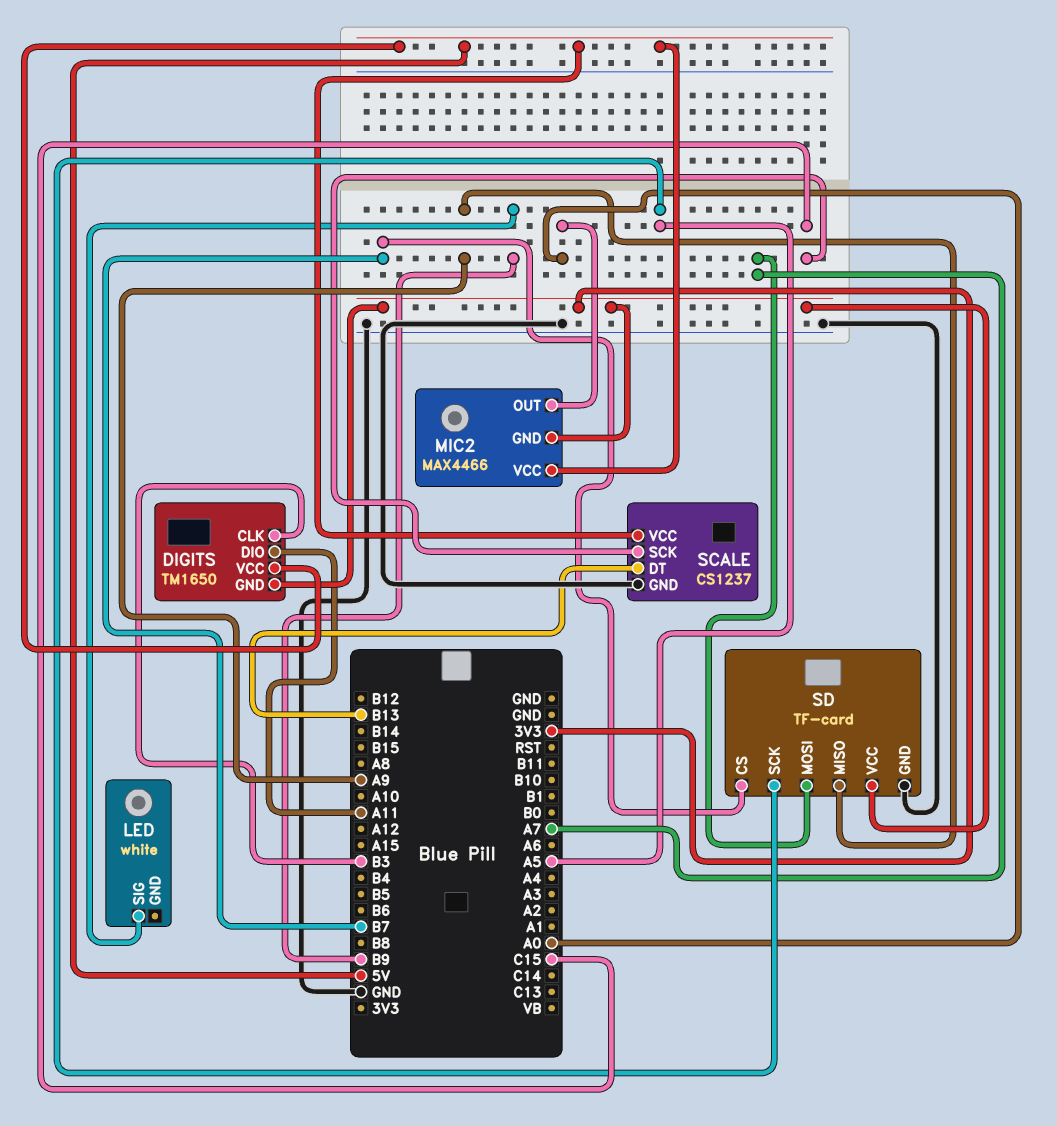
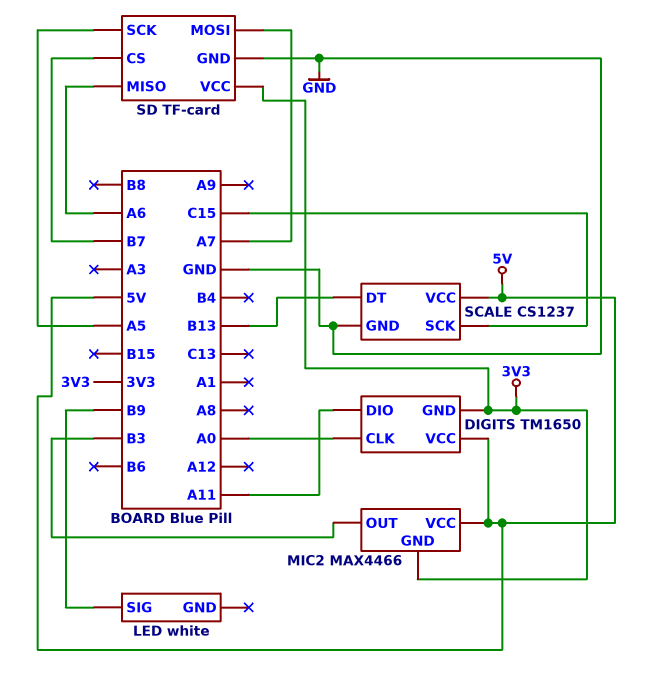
DIGITS pin CLK: B3 -> A0
MIC2 pin OUT: A0 -> B3
SD pin MISO: A9 -> A6

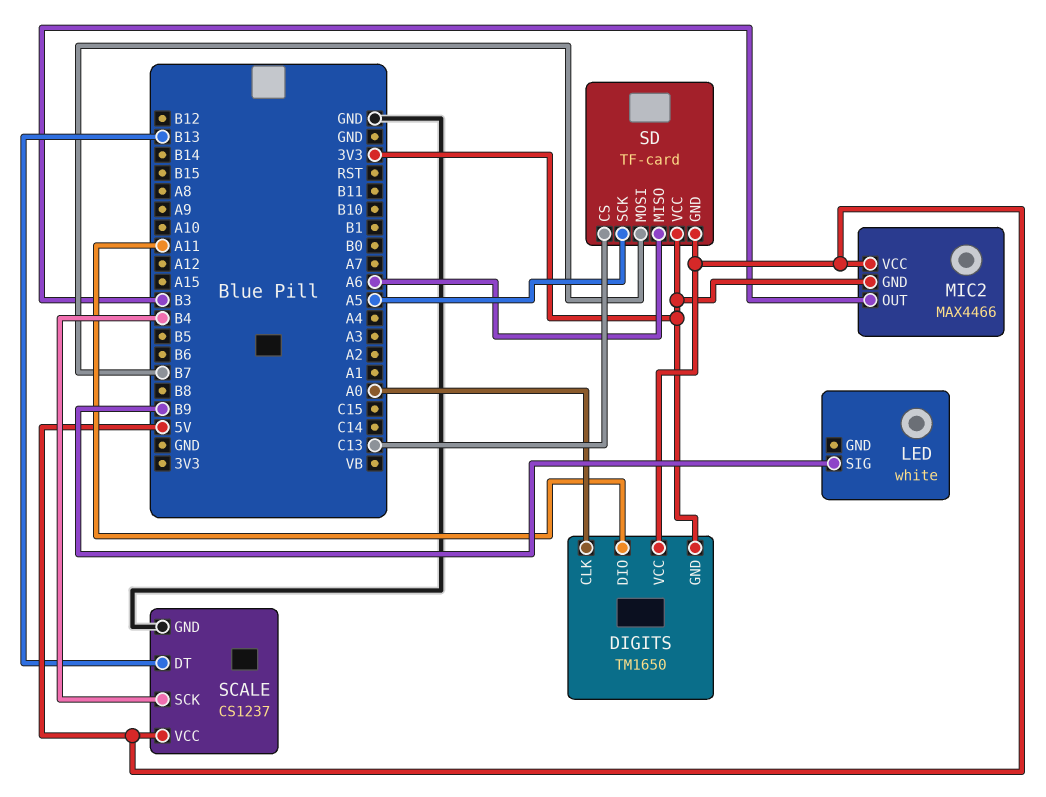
SCALE pin SCK: C15 -> B4
SD pin CS: B7 -> C13
SD pin GND: GND -> 5V
SD pin MOSI: A7 -> B7

